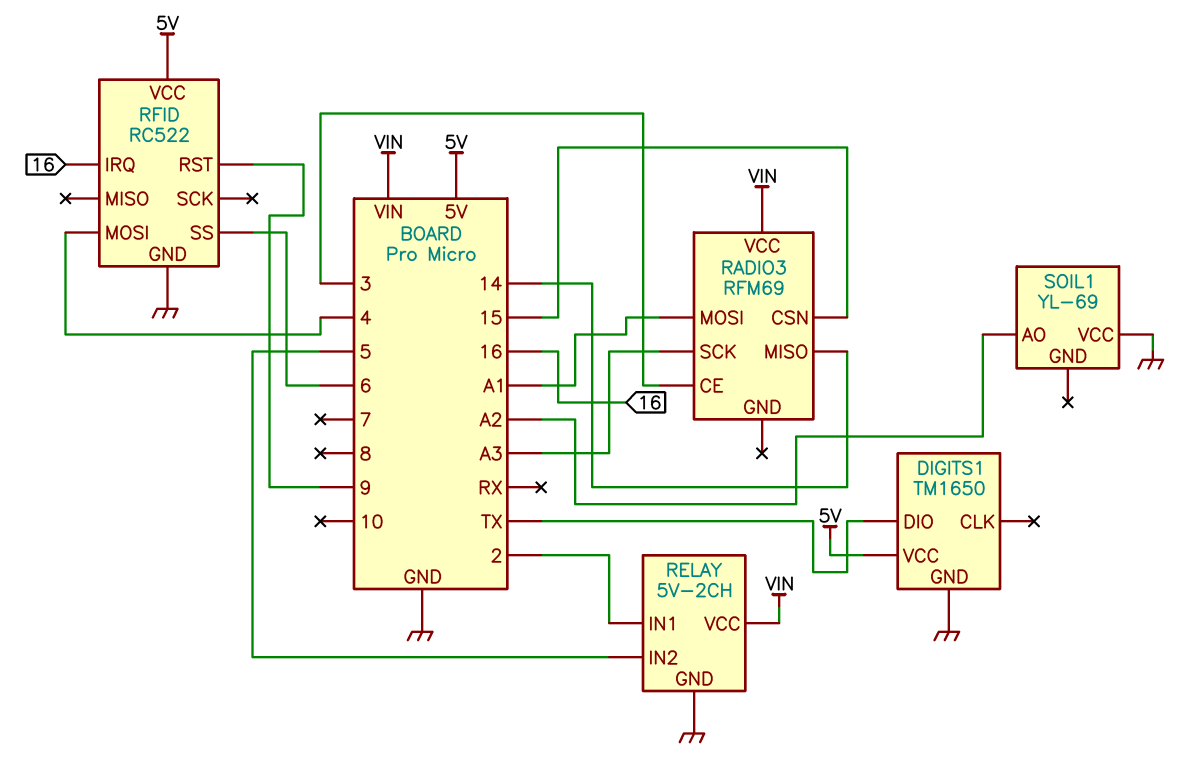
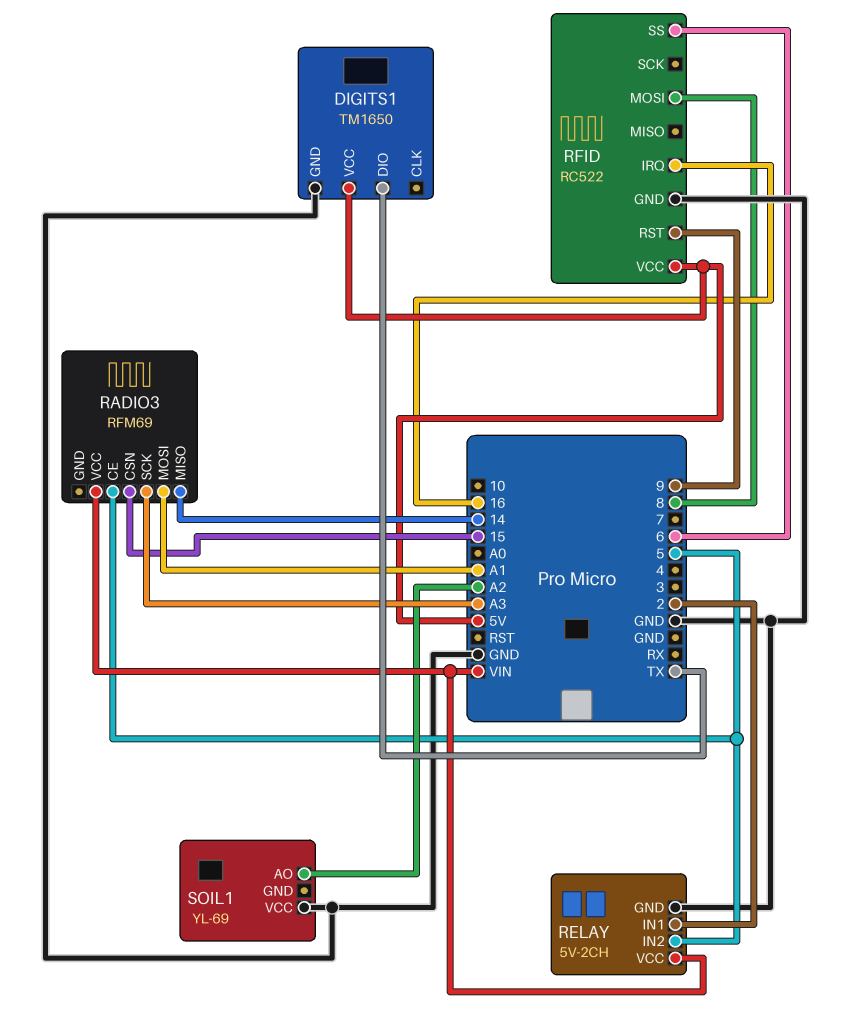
RADIO3 pin CE: 3 -> 5
RFID pin MOSI: 4 -> 8

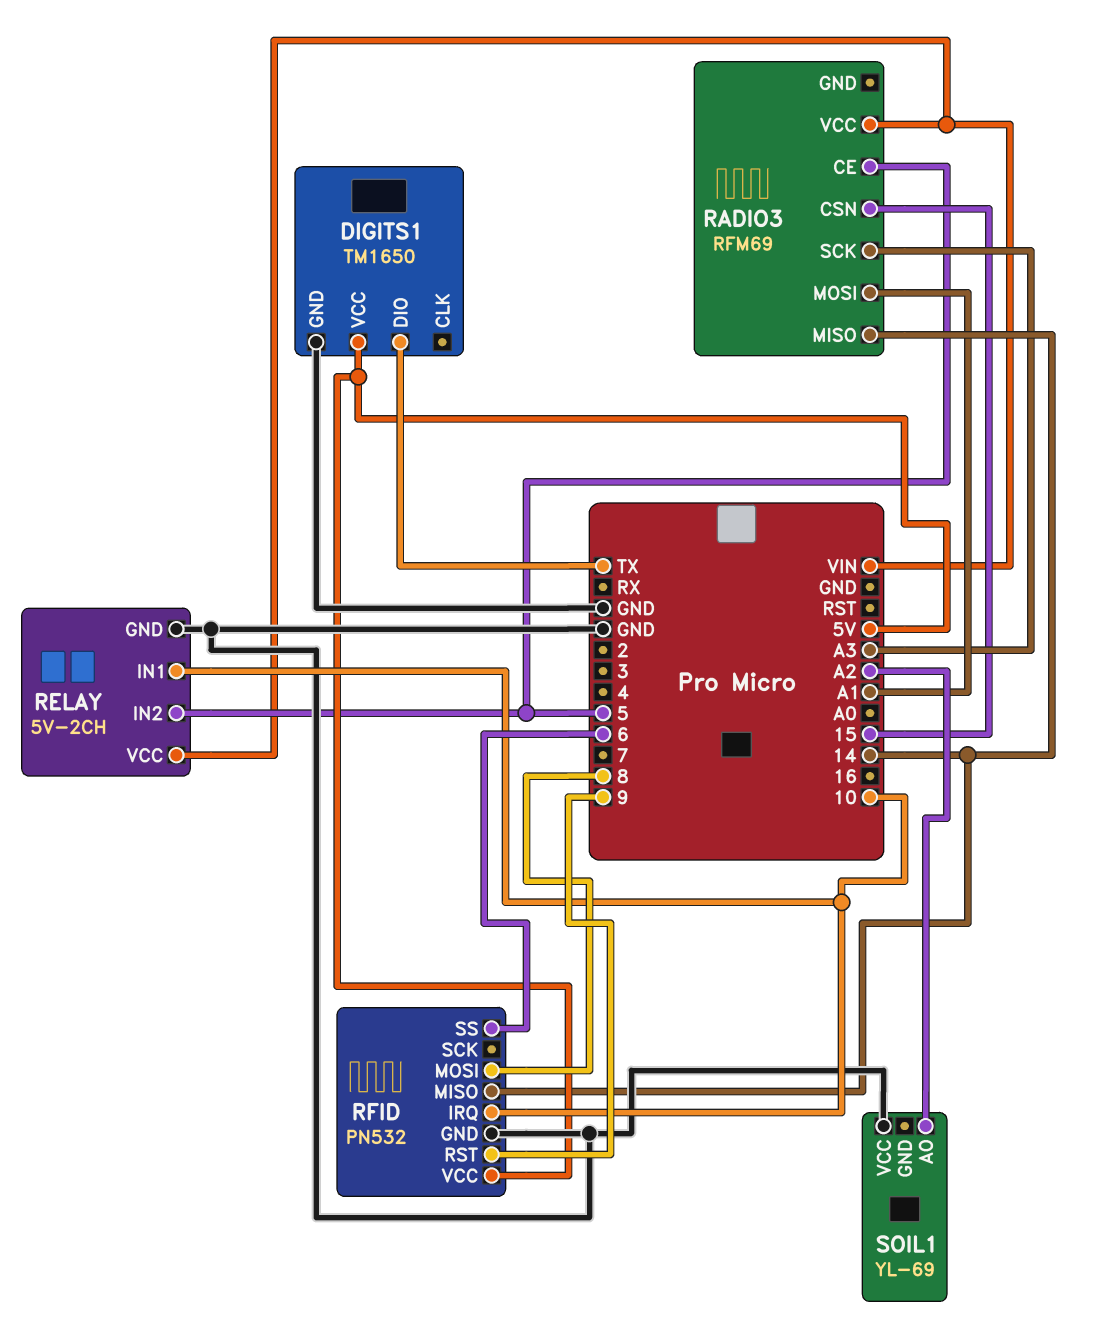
RELAY pin IN1: 2 -> 10
RFID: RC522 -> PN532
RFID pin IRQ: 16 -> 10
RFID pin MISO: none -> 14

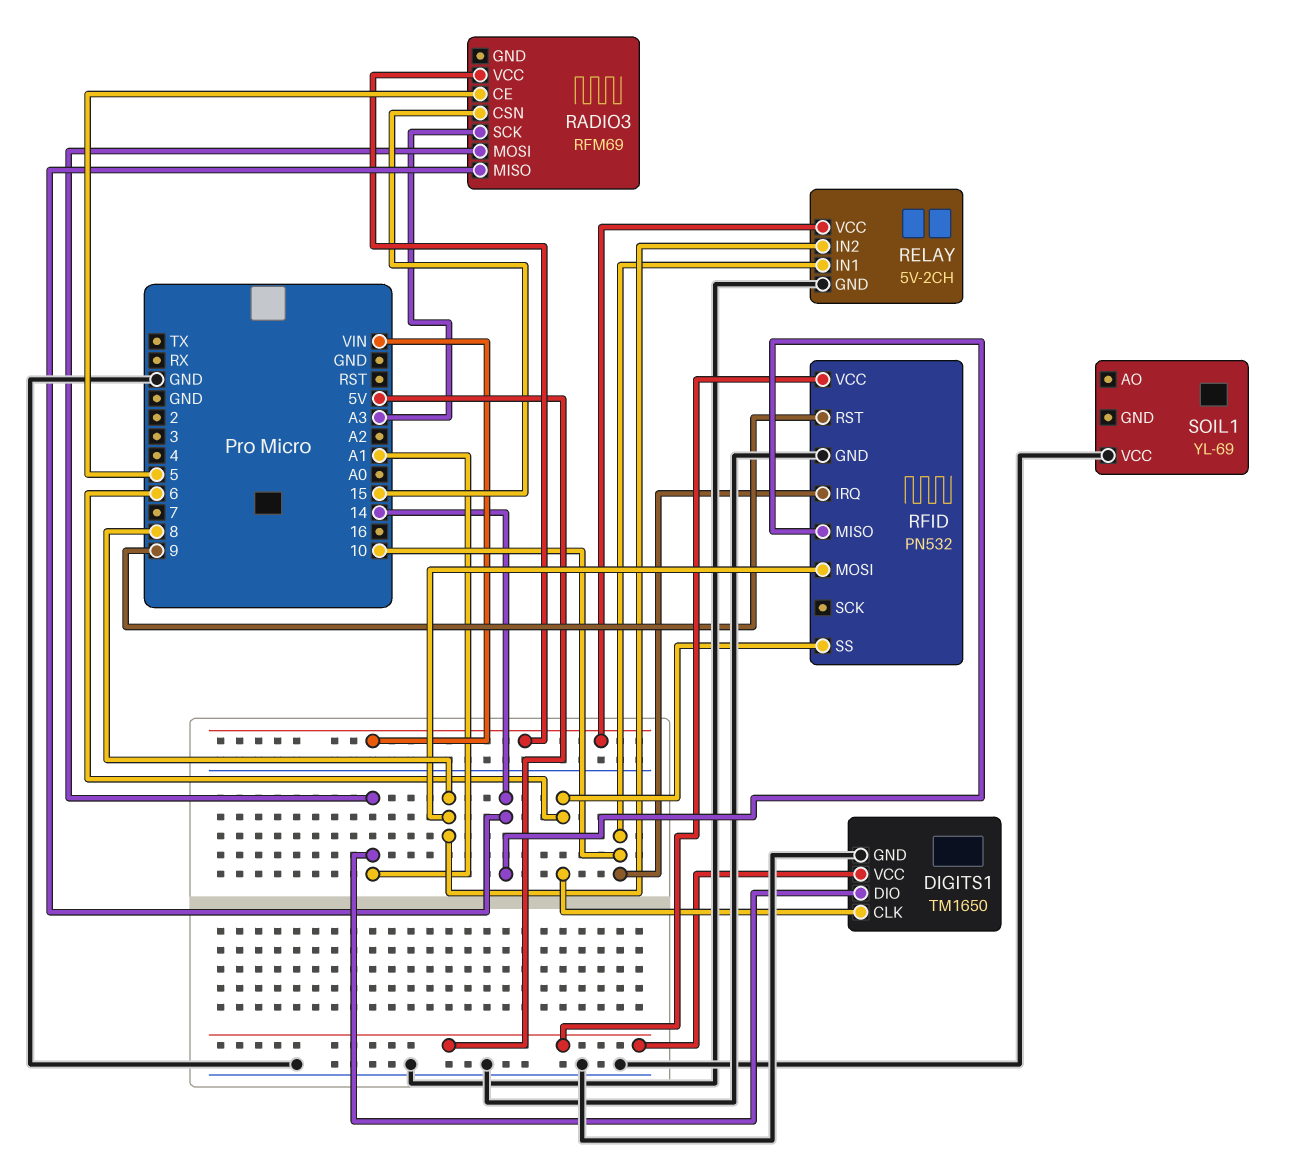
DIGITS1 pin CLK: none -> 6
DIGITS1 pin DIO: TX -> A1
RELAY pin IN2: 5 -> 8
SOIL1 pin AO: A2 -> none

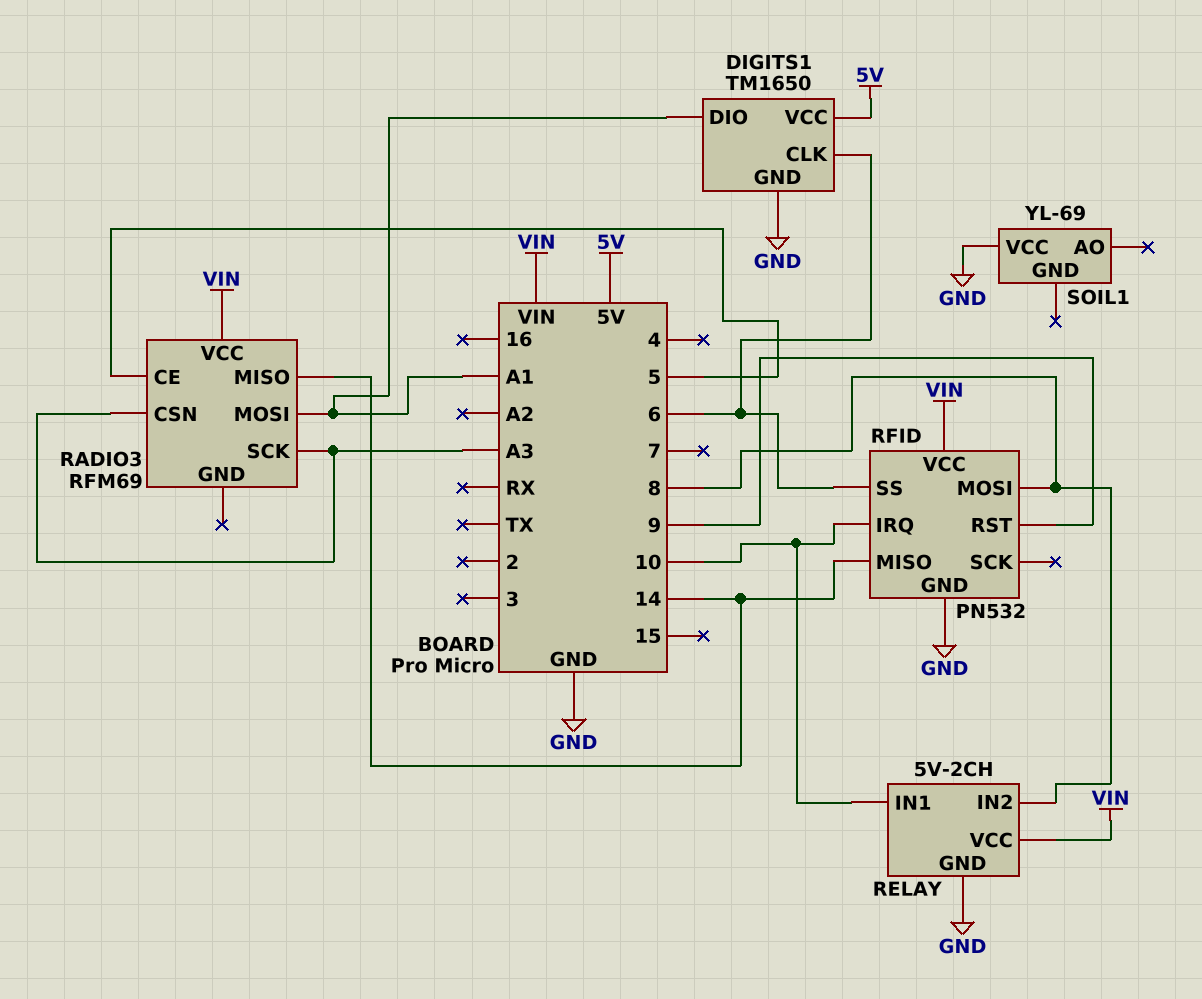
RADIO3 pin CSN: 15 -> A3
RFID pin VCC: 5V -> VIN

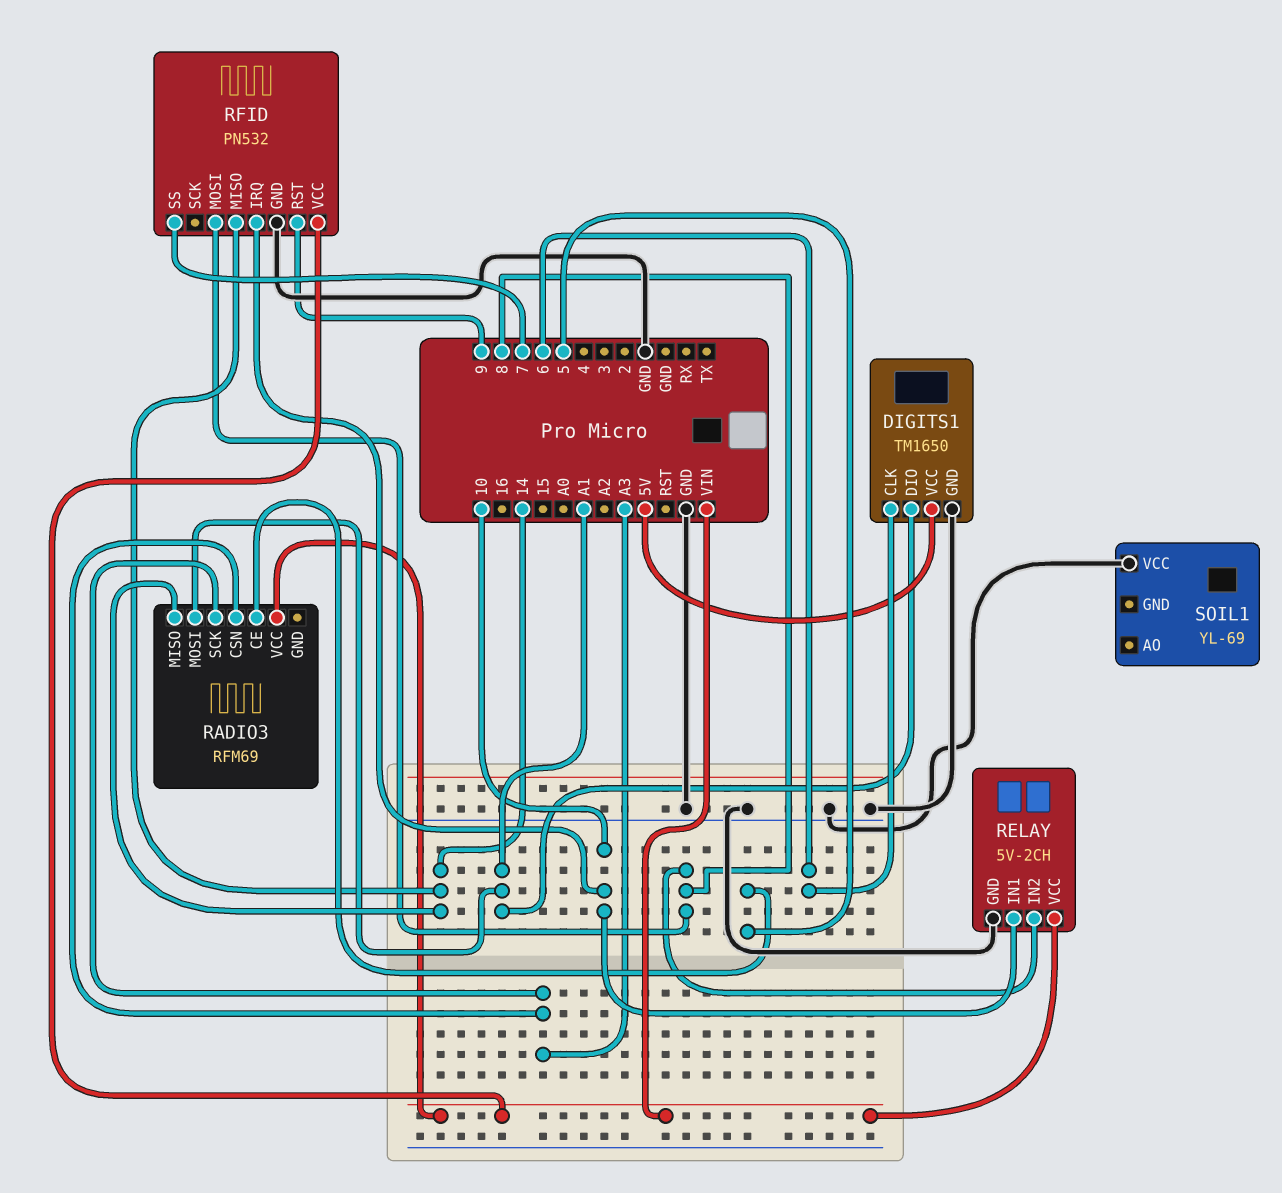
RFID pin SS: 6 -> 7

